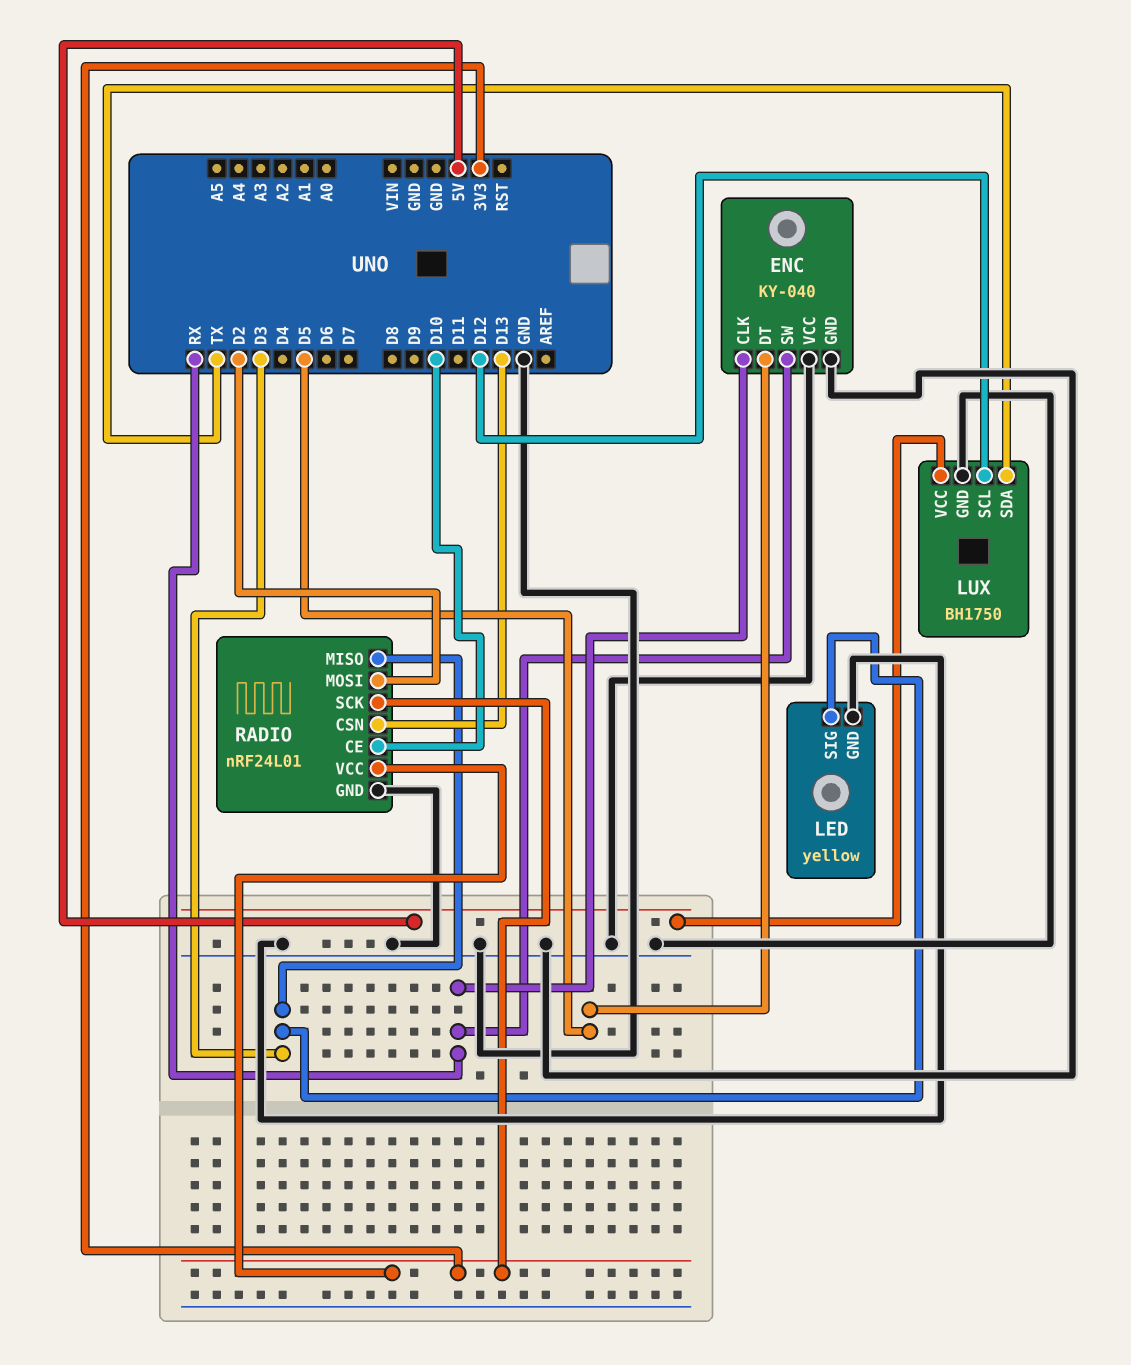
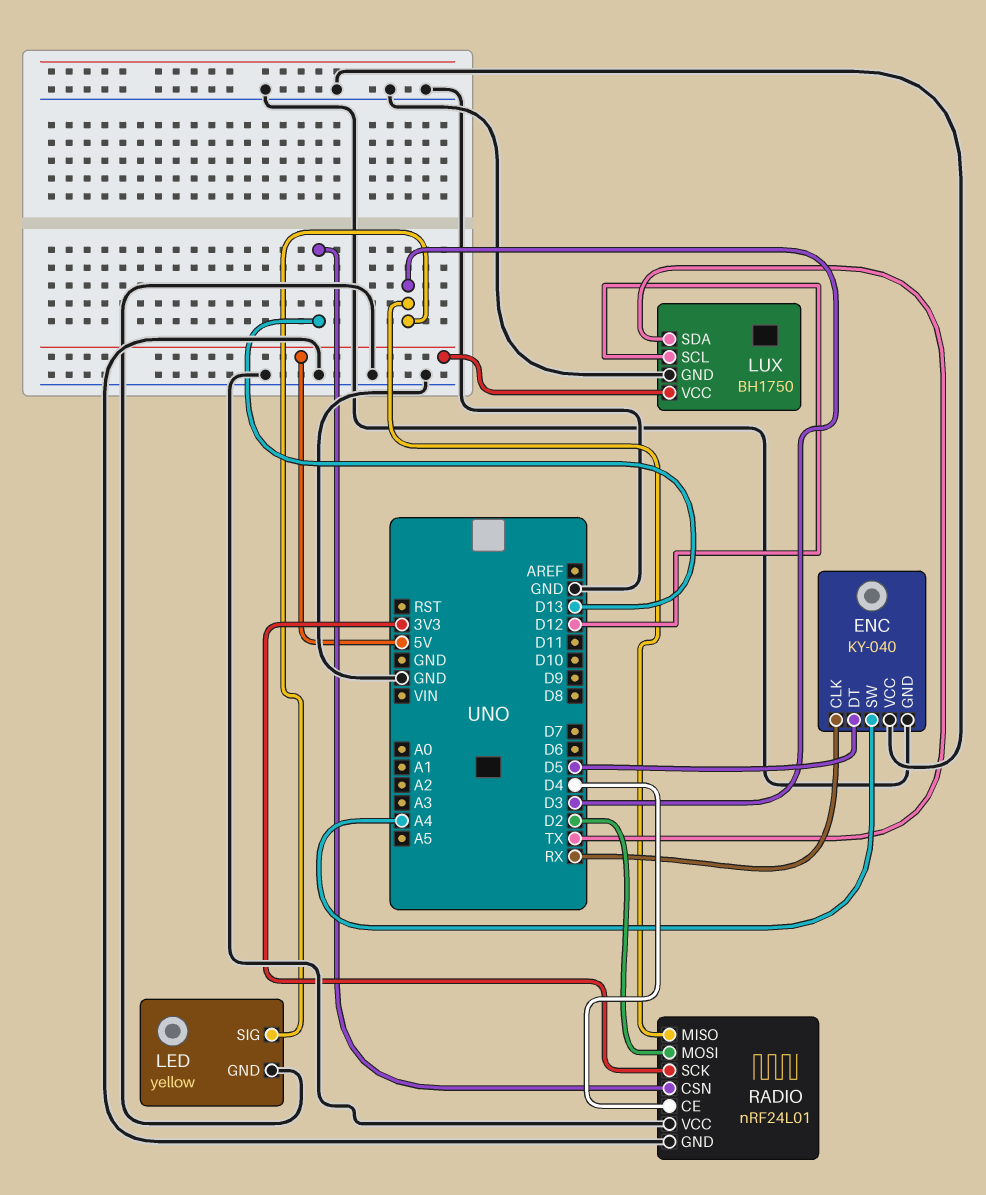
ENC pin SW: RX -> A4
RADIO pin CE: D10 -> D4
RADIO pin VCC: 3V3 -> GND

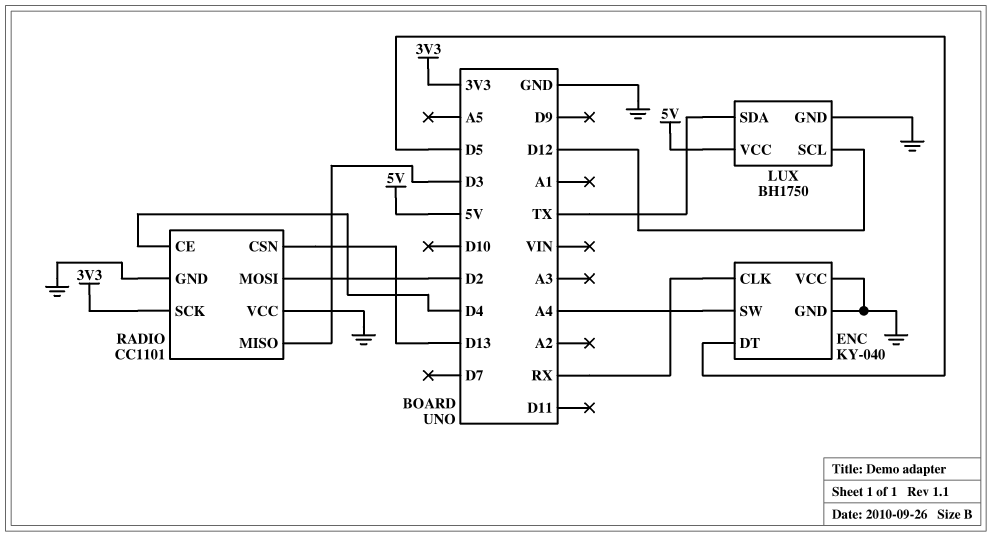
LED: yellow -> none
LED pin GND: GND -> none
LED pin SIG: D3 -> none
RADIO: nRF24L01 -> CC1101

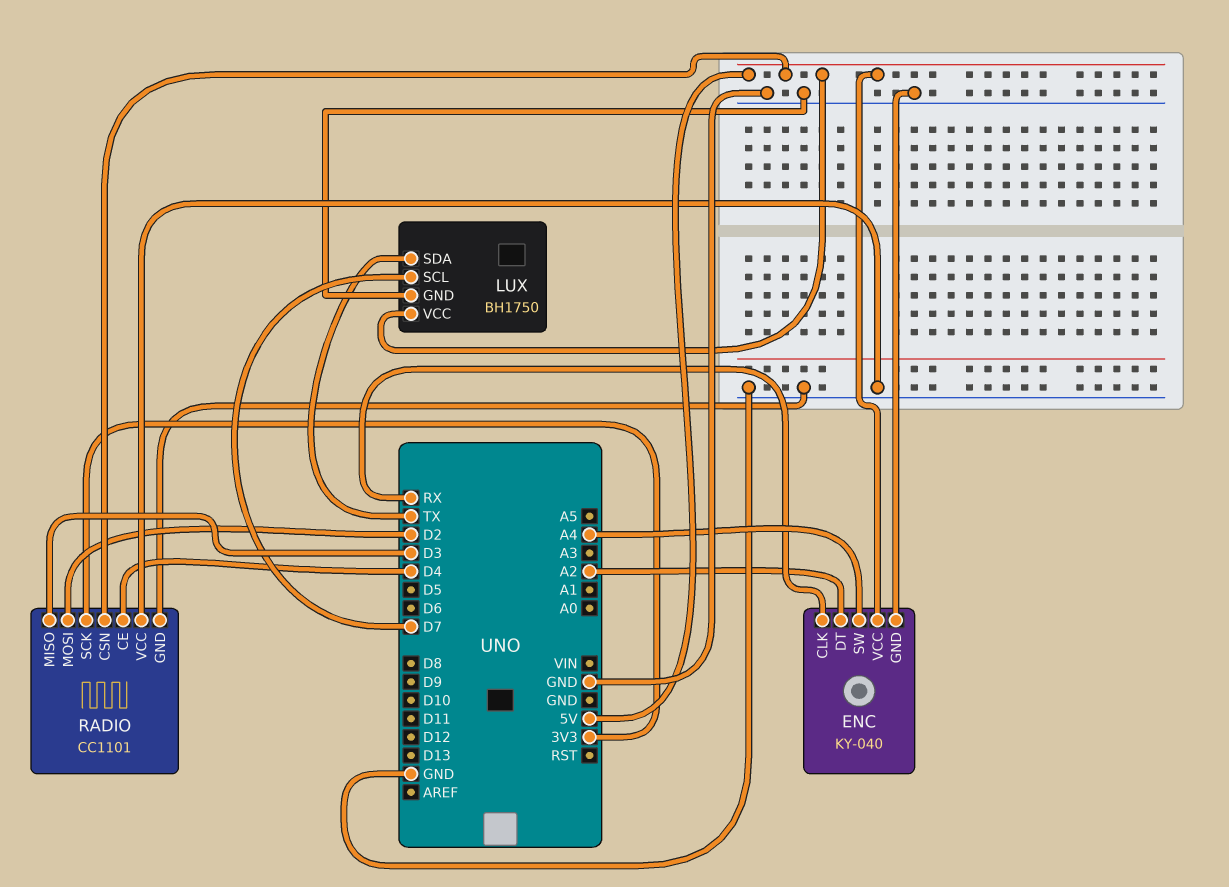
ENC pin DT: D5 -> A2
ENC pin VCC: GND -> 5V
LUX pin SCL: D12 -> D7
RADIO pin CSN: D13 -> 5V

